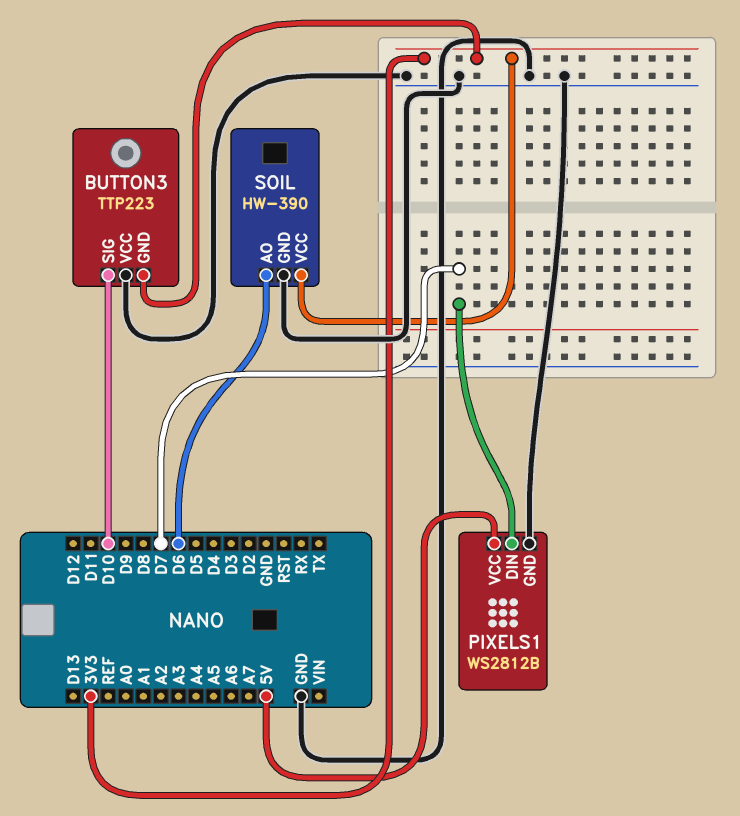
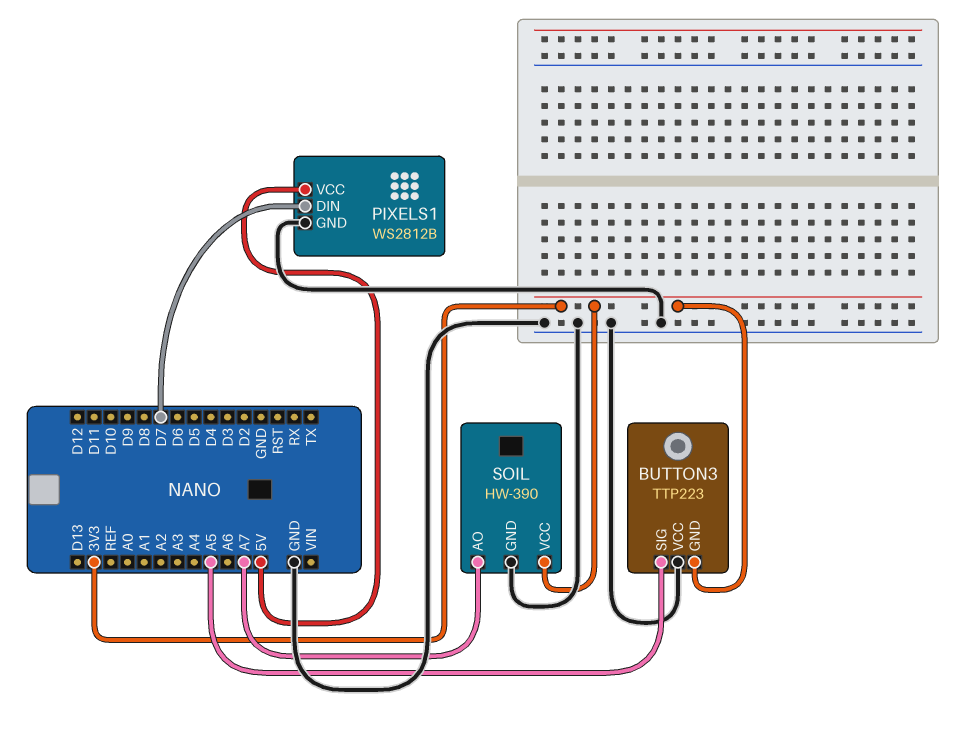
BUTTON3 pin SIG: D10 -> A5
SOIL pin AO: D6 -> A7

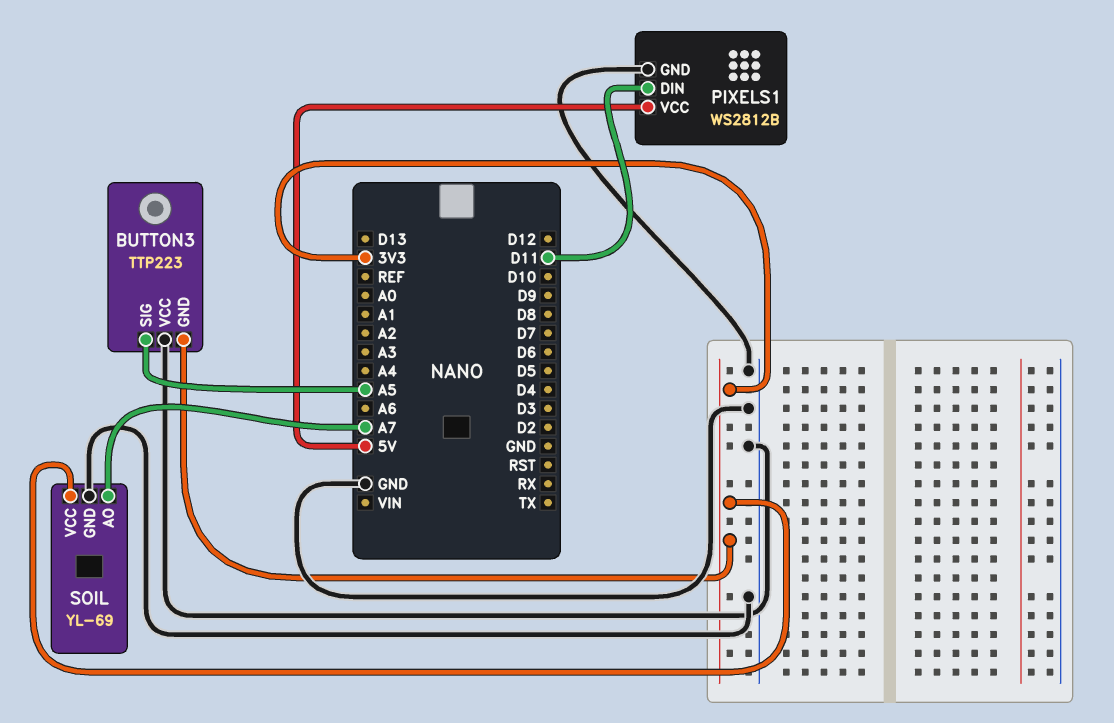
PIXELS1 pin DIN: D7 -> D11
SOIL: HW-390 -> YL-69

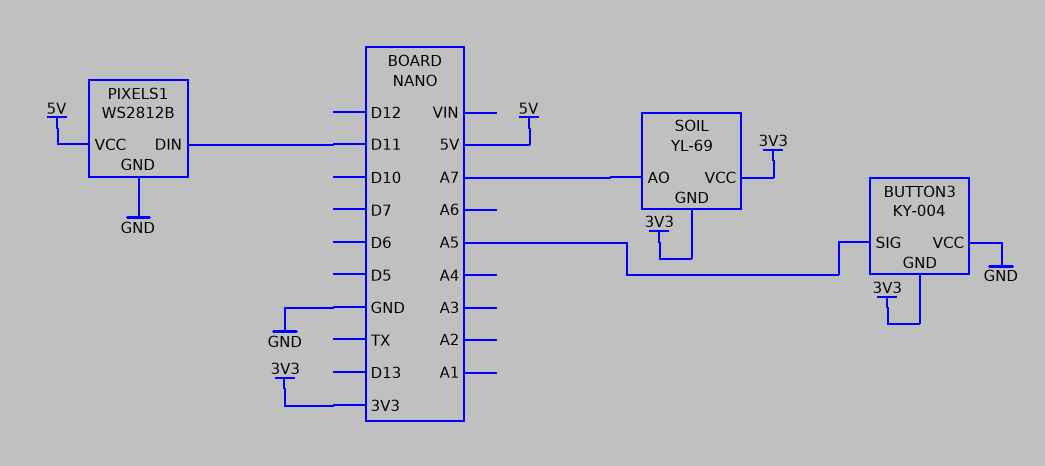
BUTTON3: TTP223 -> KY-004
SOIL pin GND: GND -> 3V3

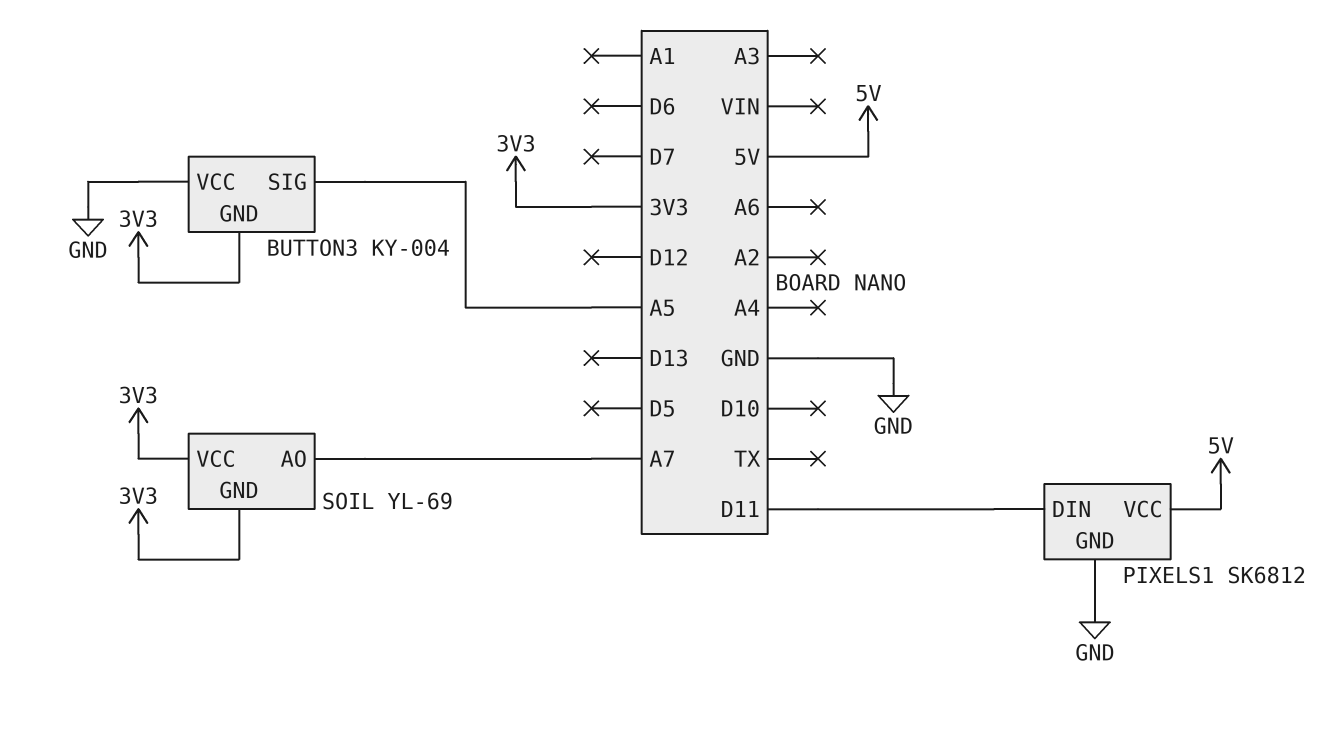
PIXELS1: WS2812B -> SK6812

